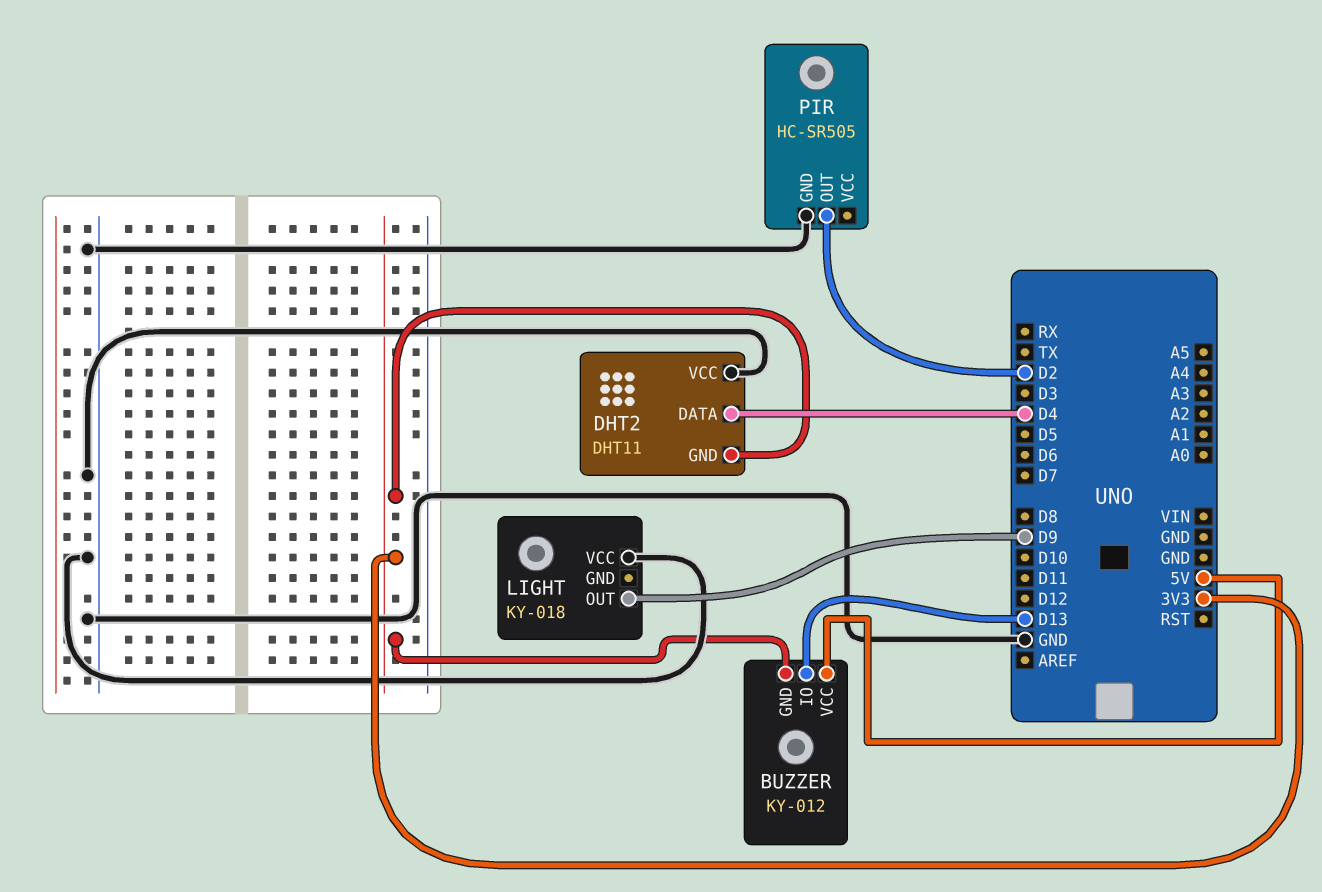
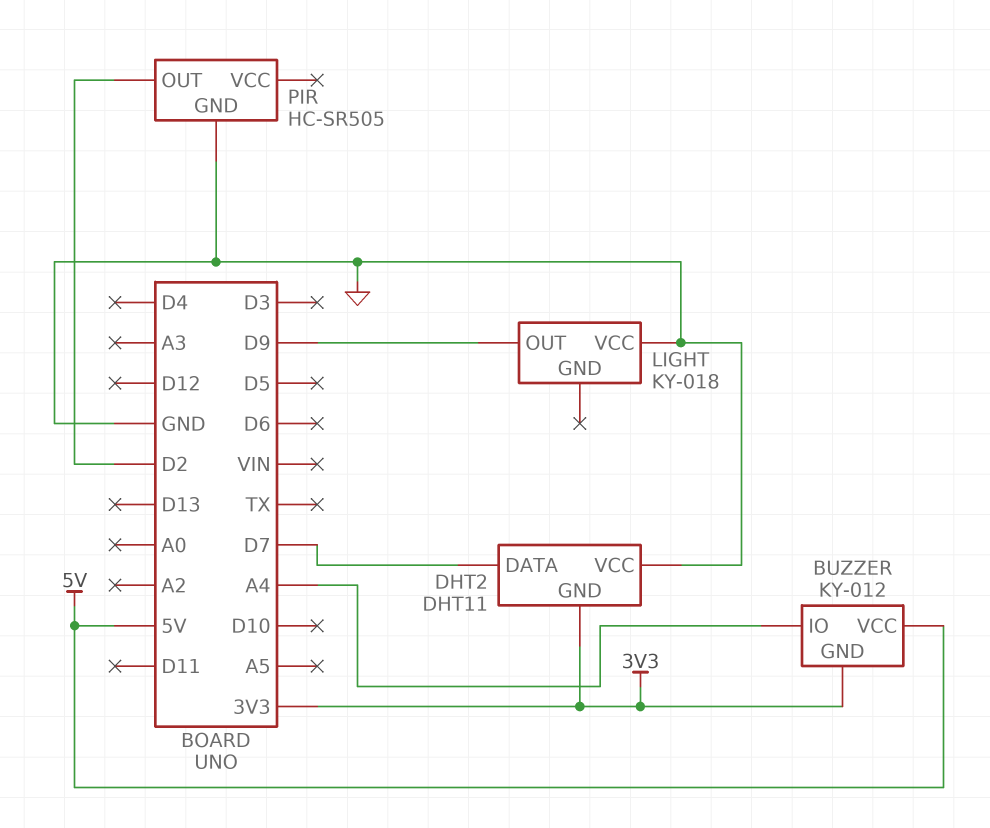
BUZZER pin IO: D13 -> A4
DHT2 pin DATA: D4 -> D7

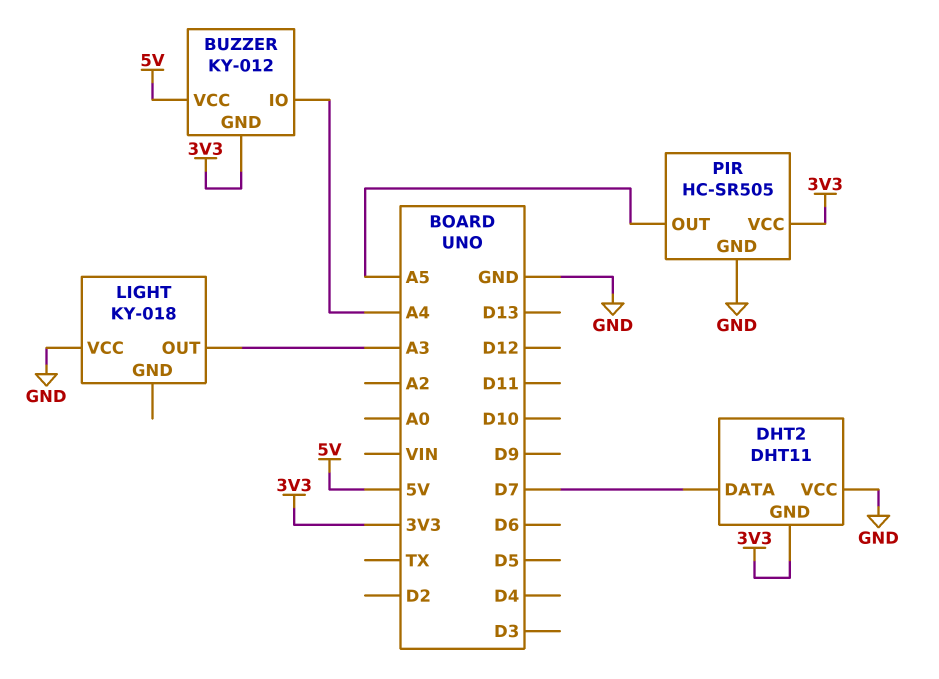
LIGHT pin OUT: D9 -> A3
PIR pin OUT: D2 -> A5
PIR pin VCC: none -> 3V3

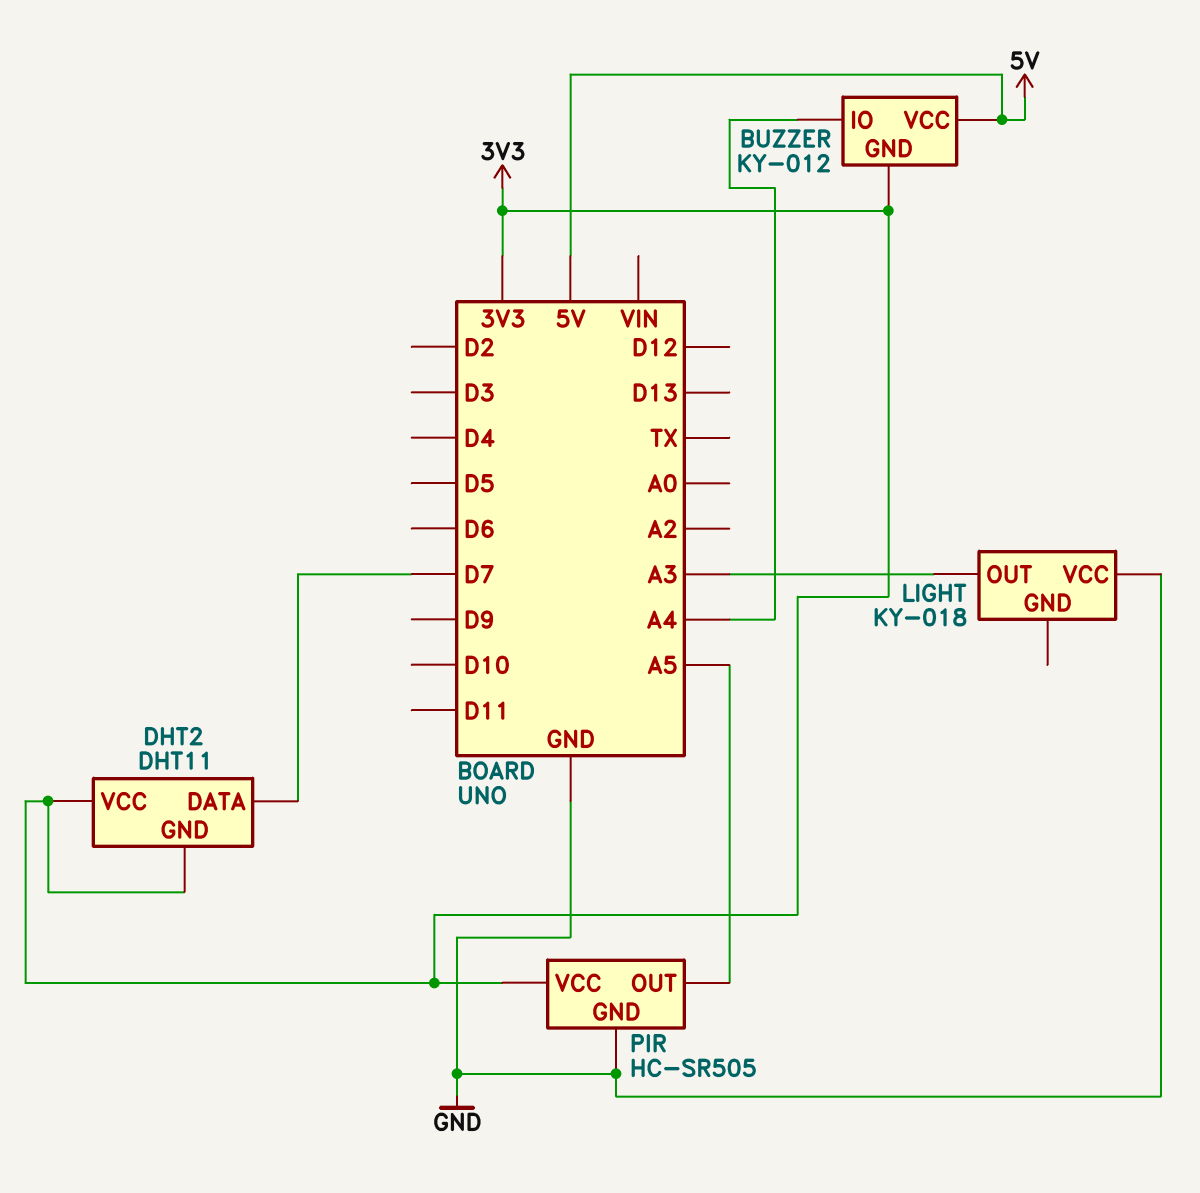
DHT2 pin VCC: GND -> 3V3

